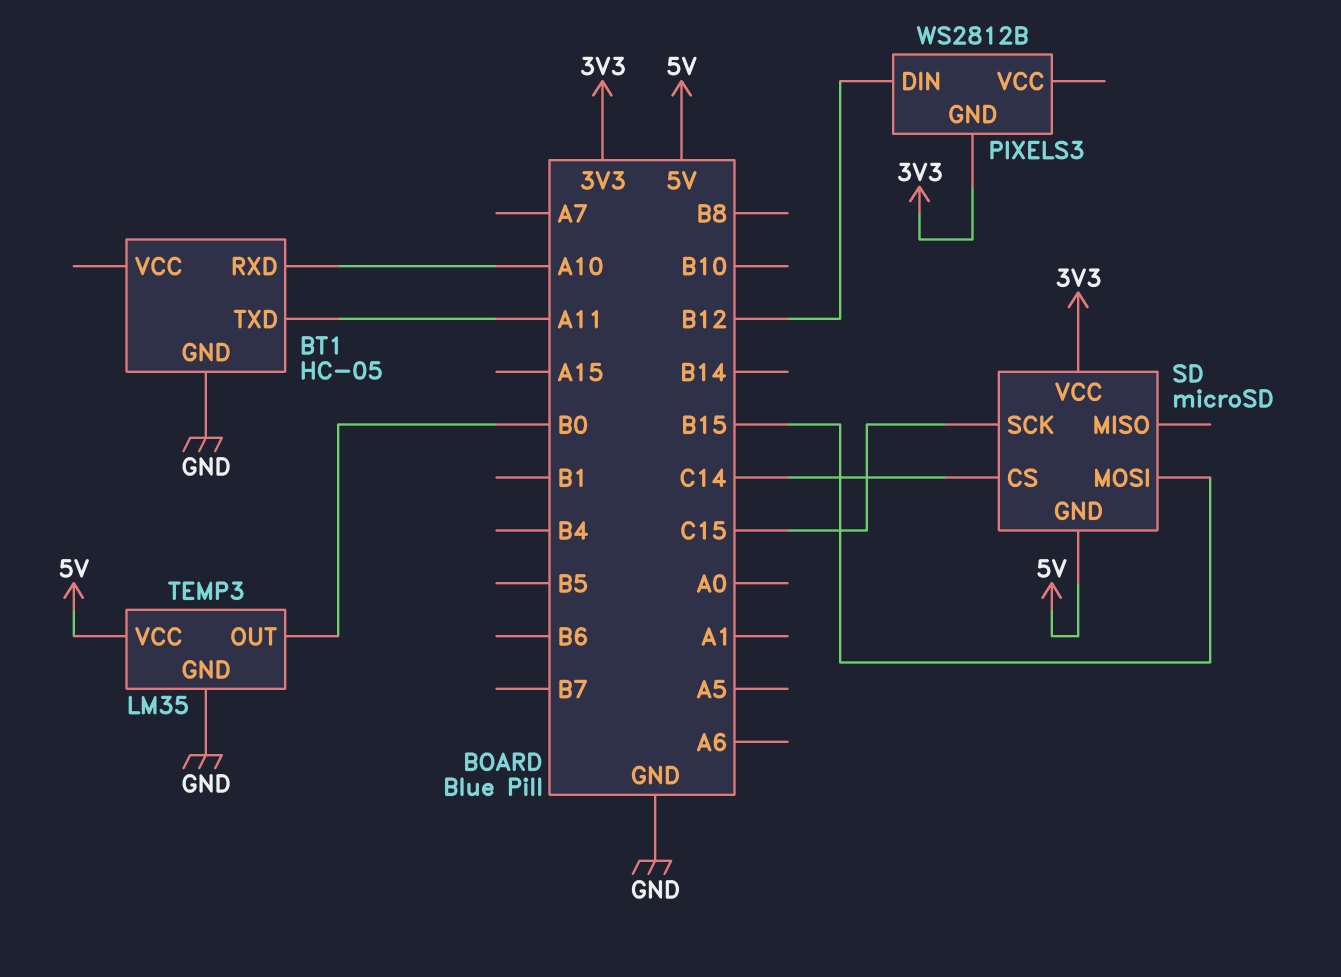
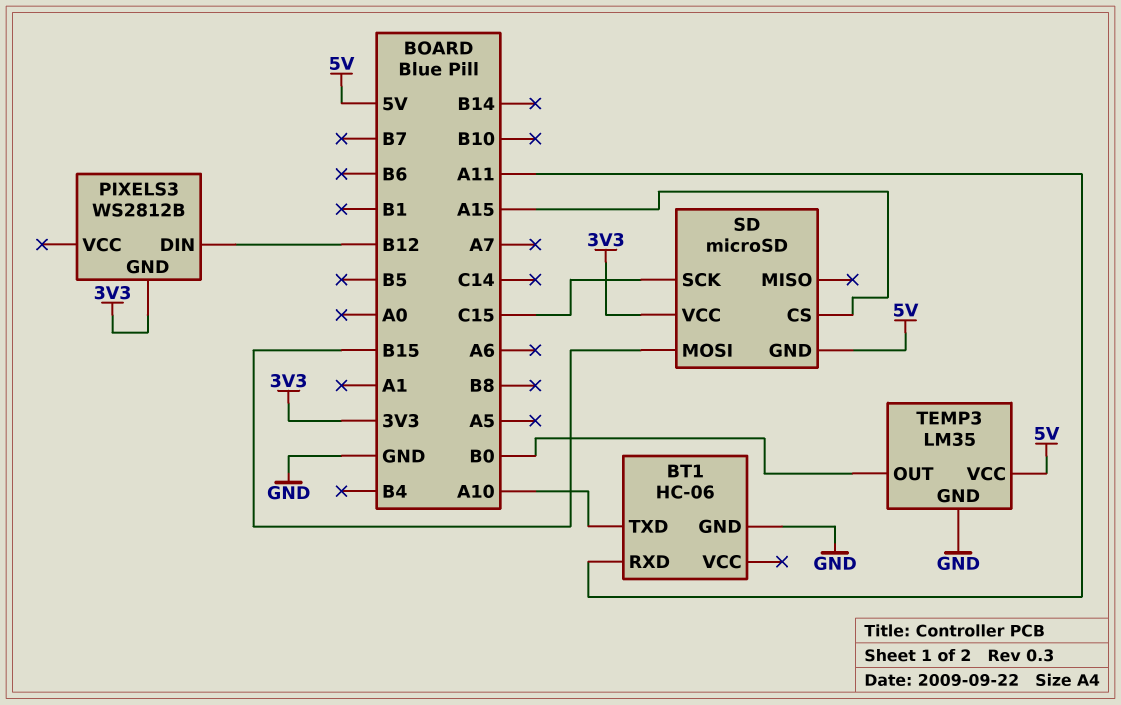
BT1: HC-05 -> HC-06
BT1 pin RXD: A10 -> A11
BT1 pin TXD: A11 -> A10
SD pin CS: C14 -> A15

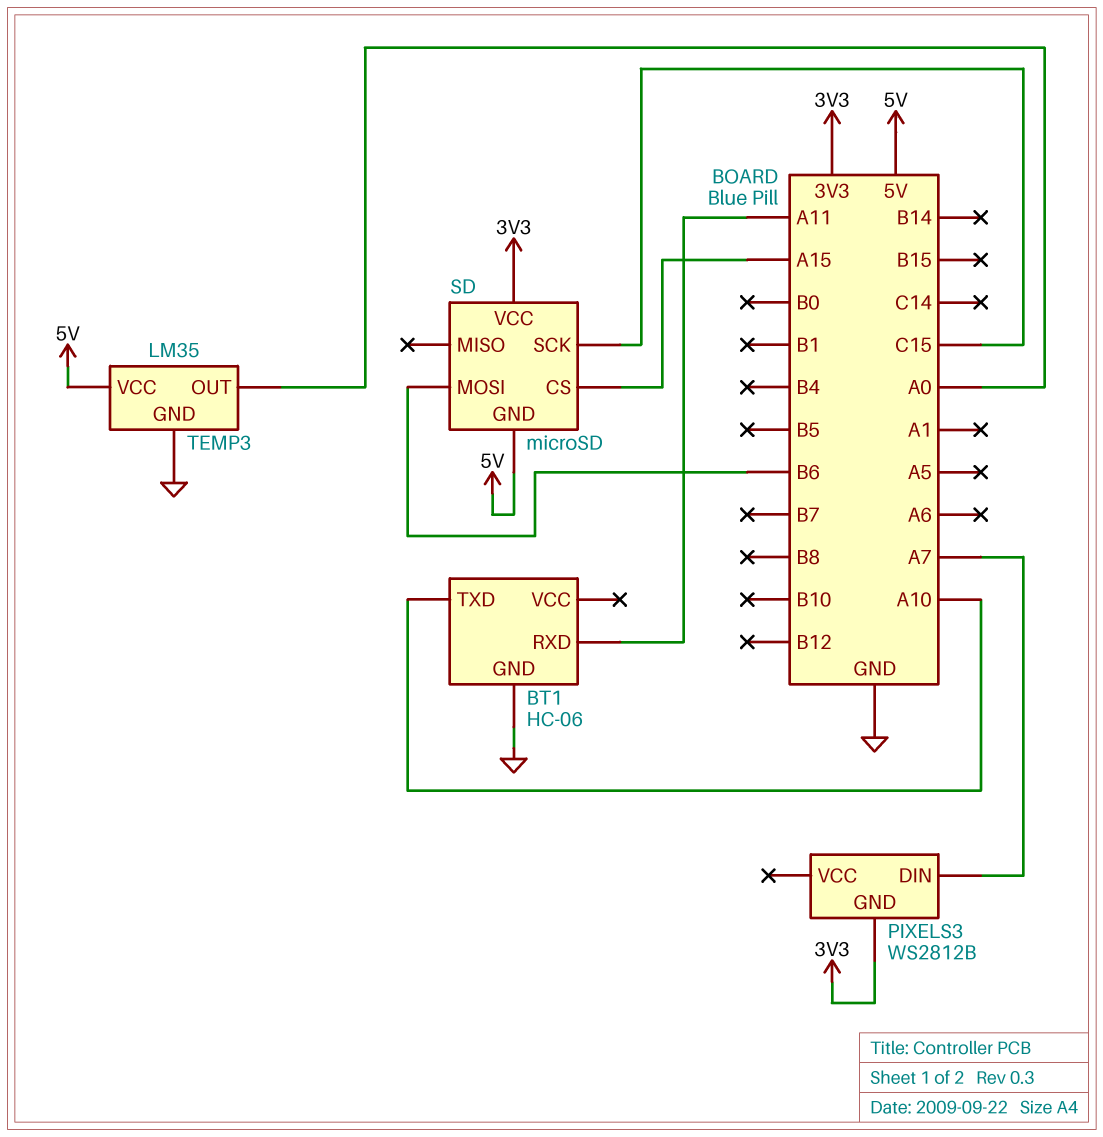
PIXELS3 pin DIN: B12 -> A7
SD pin MOSI: B15 -> B6
TEMP3 pin OUT: B0 -> A0

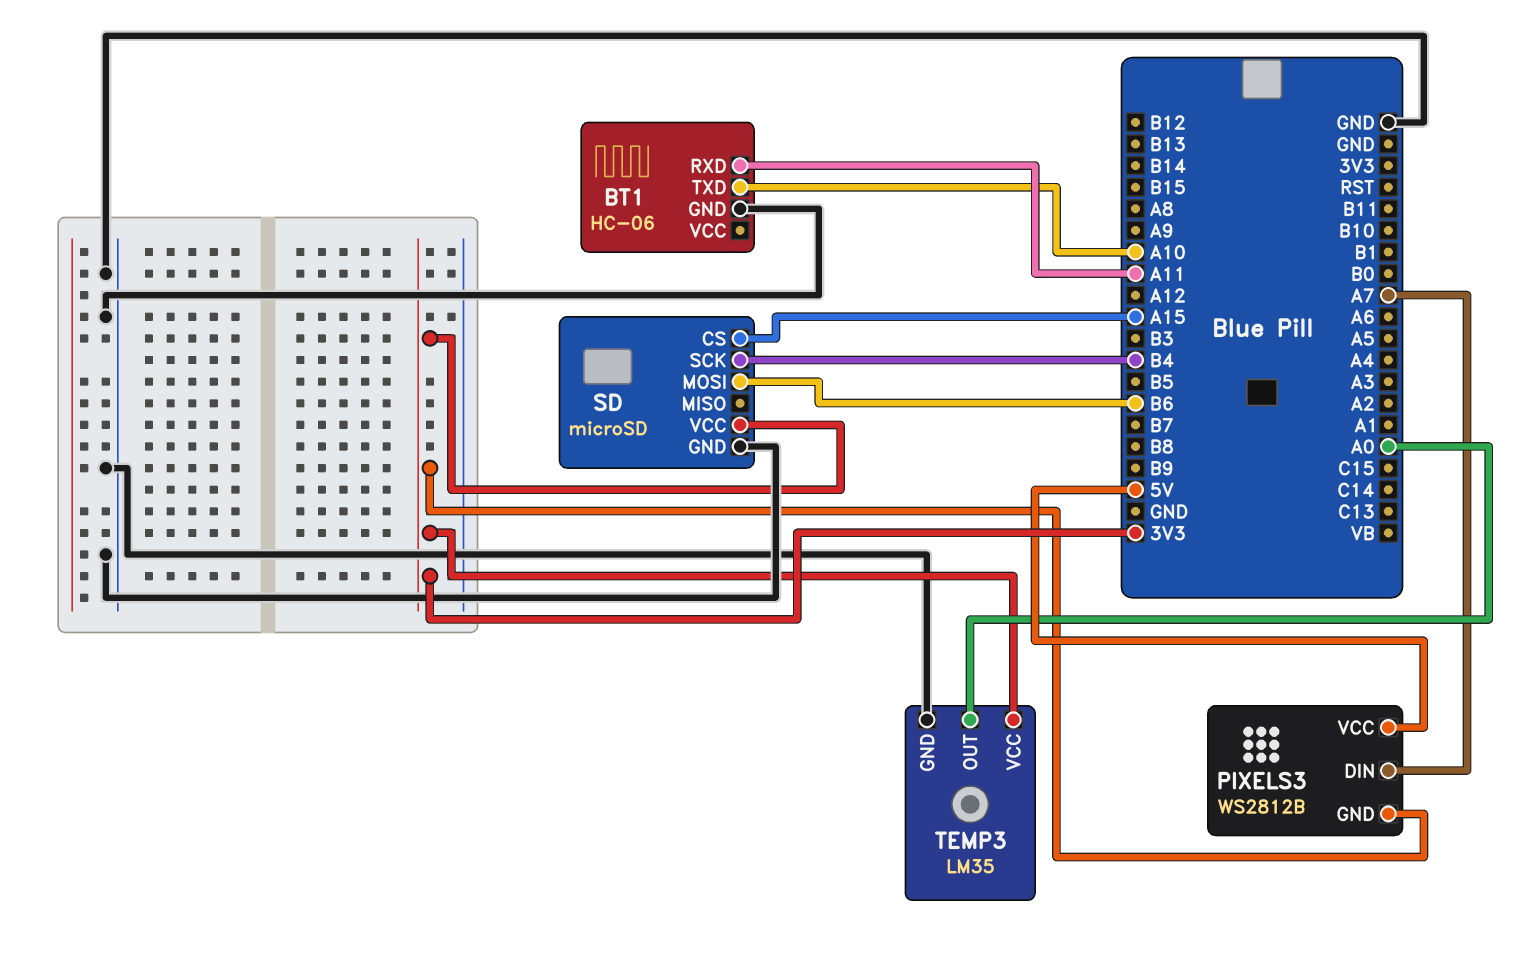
PIXELS3 pin VCC: none -> 5V
SD pin GND: 5V -> GND
SD pin SCK: C15 -> B4
TEMP3 pin VCC: 5V -> 3V3

